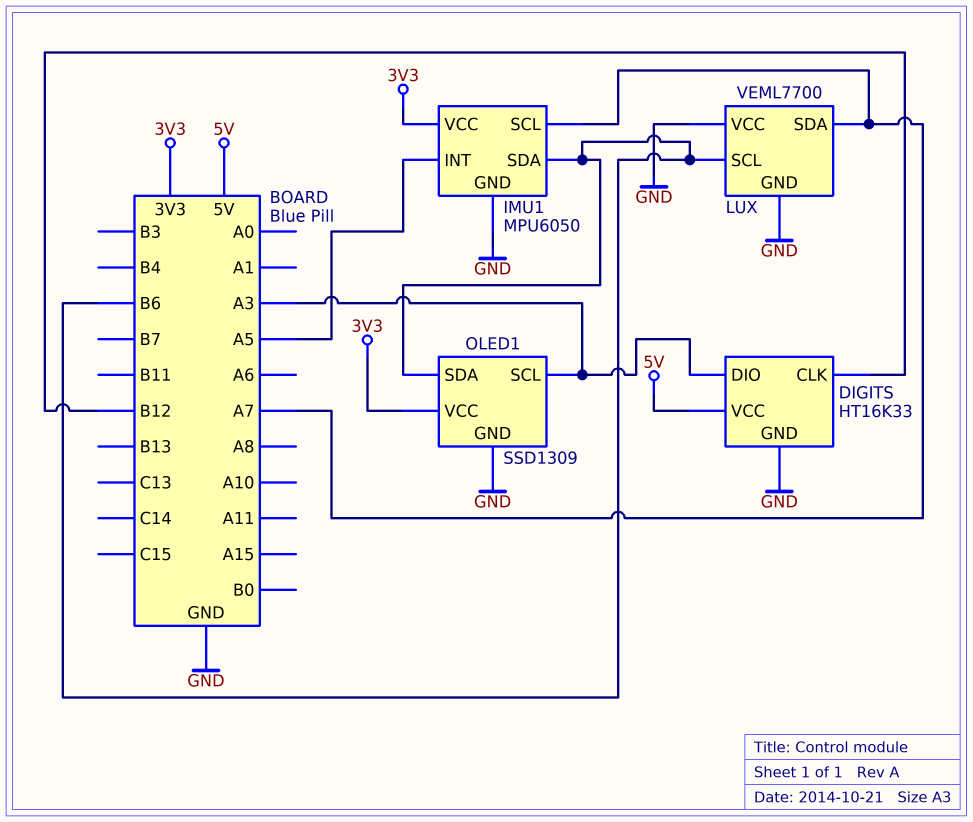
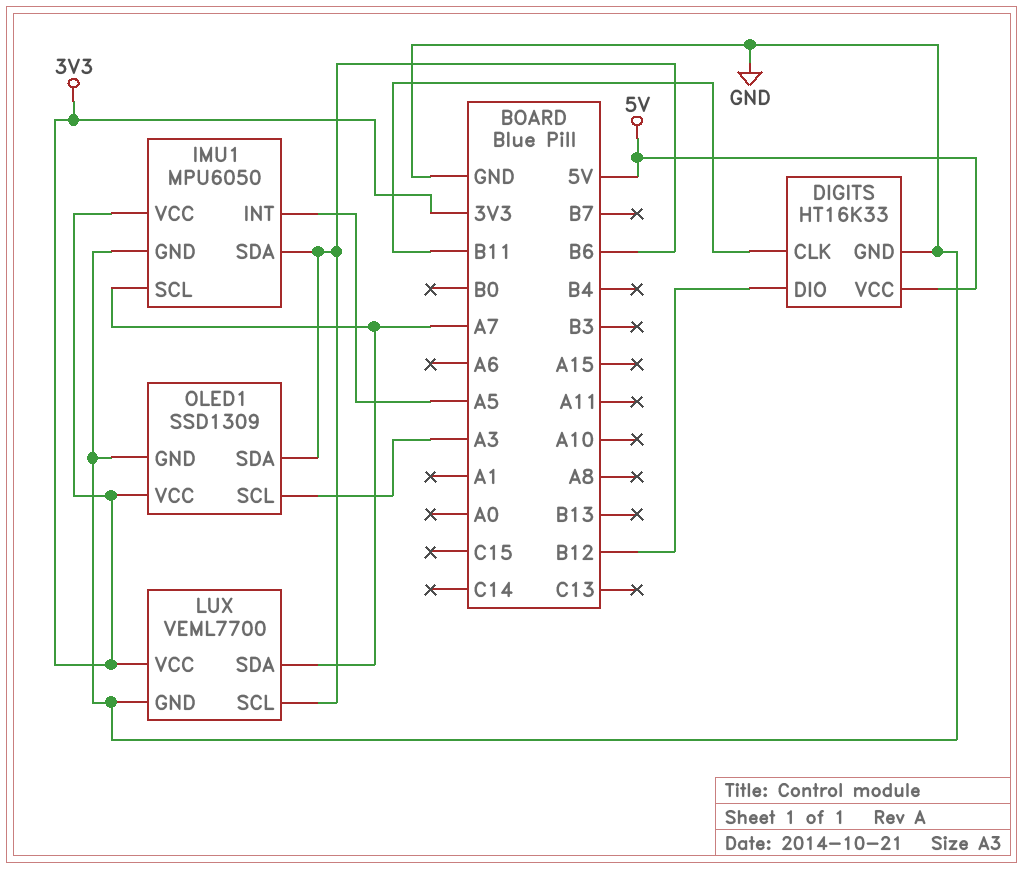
DIGITS pin CLK: B12 -> B11
DIGITS pin DIO: A3 -> B12
LUX pin VCC: GND -> 3V3

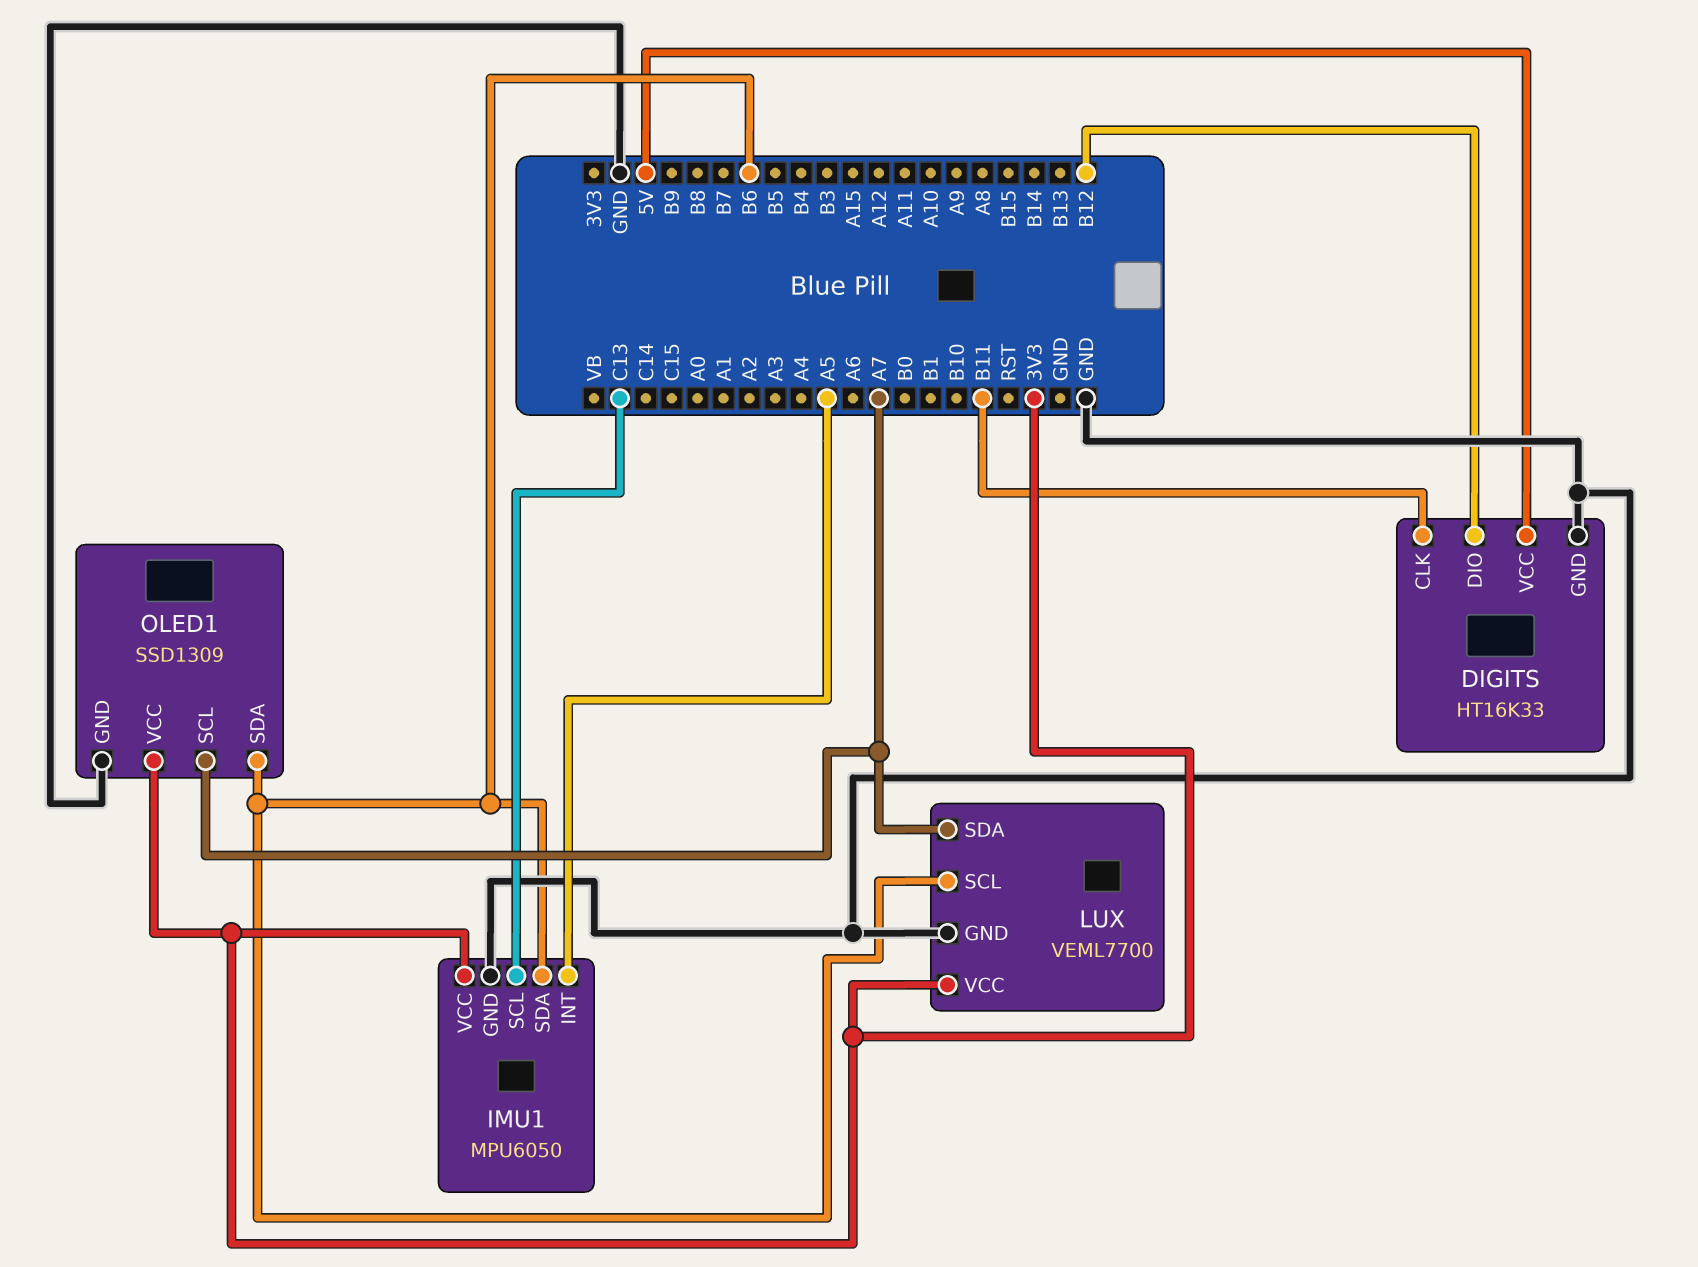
IMU1 pin SCL: A7 -> C13
OLED1 pin SCL: A3 -> A7

